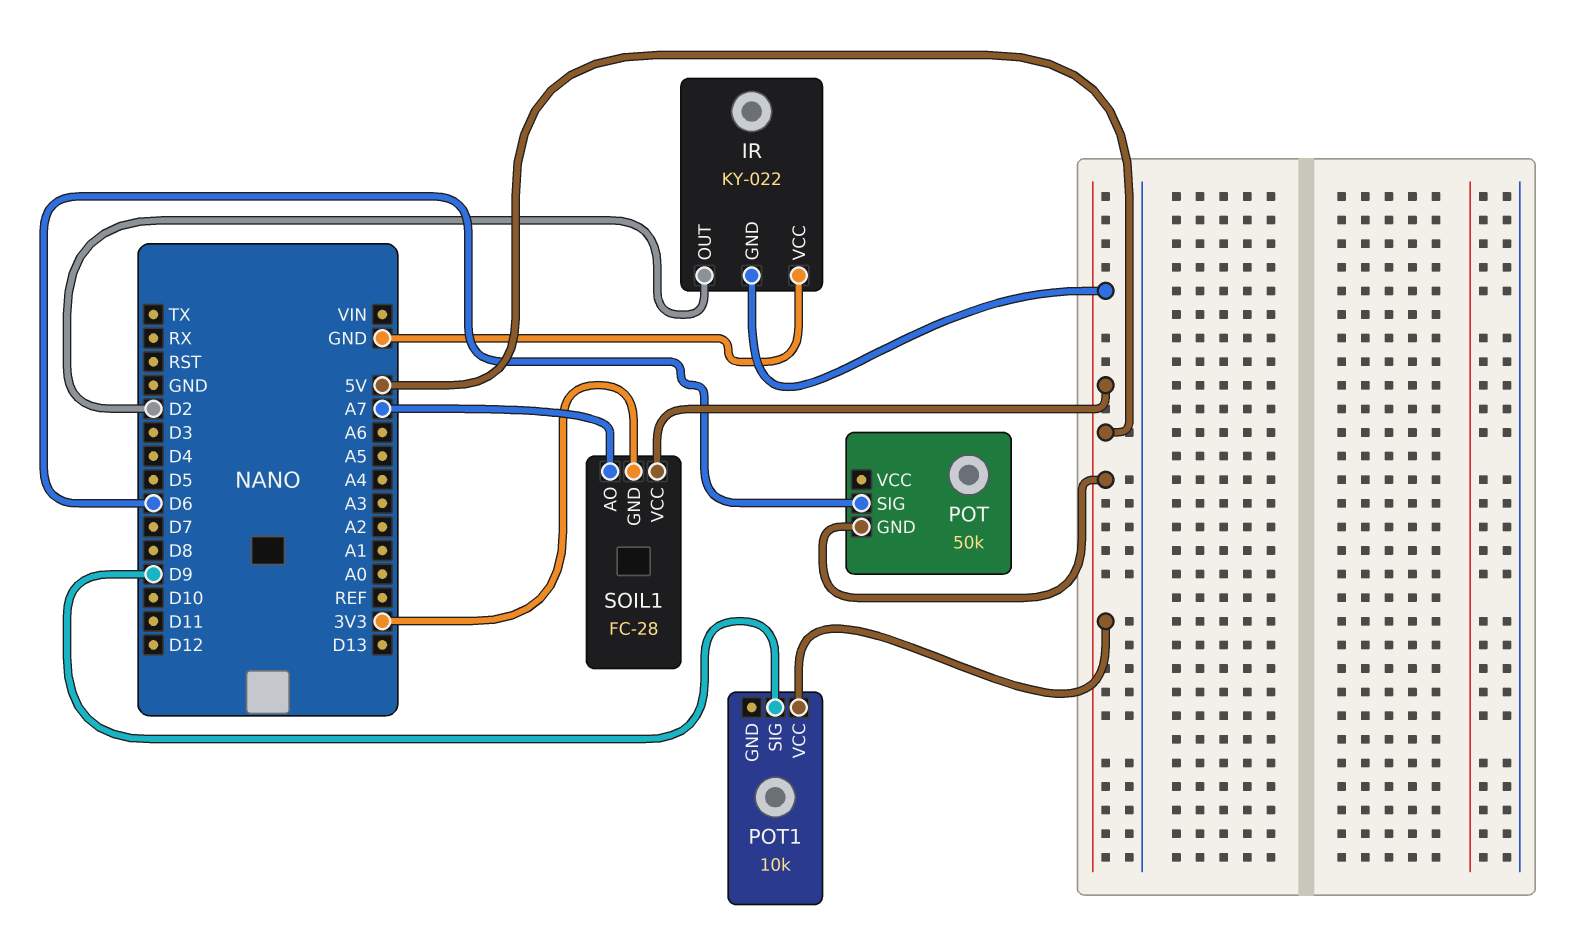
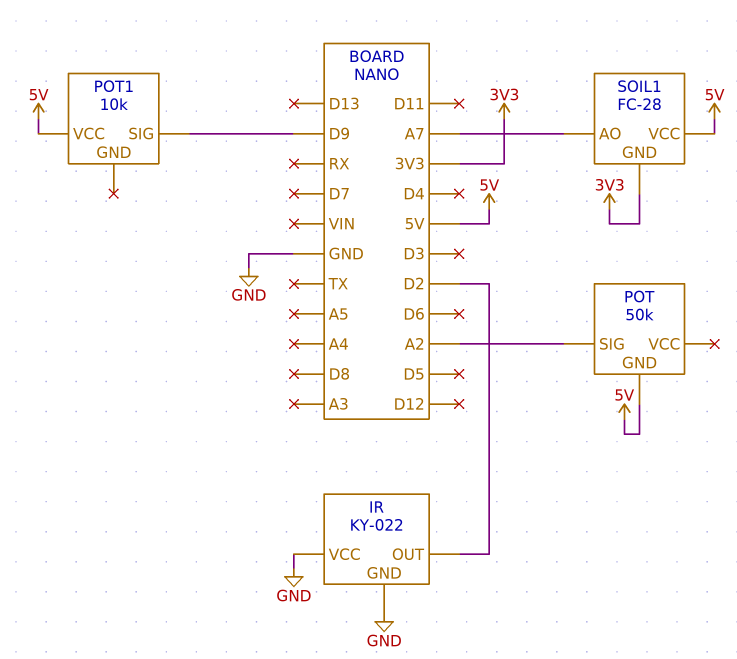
IR pin GND: 5V -> GND
POT pin SIG: D6 -> A2

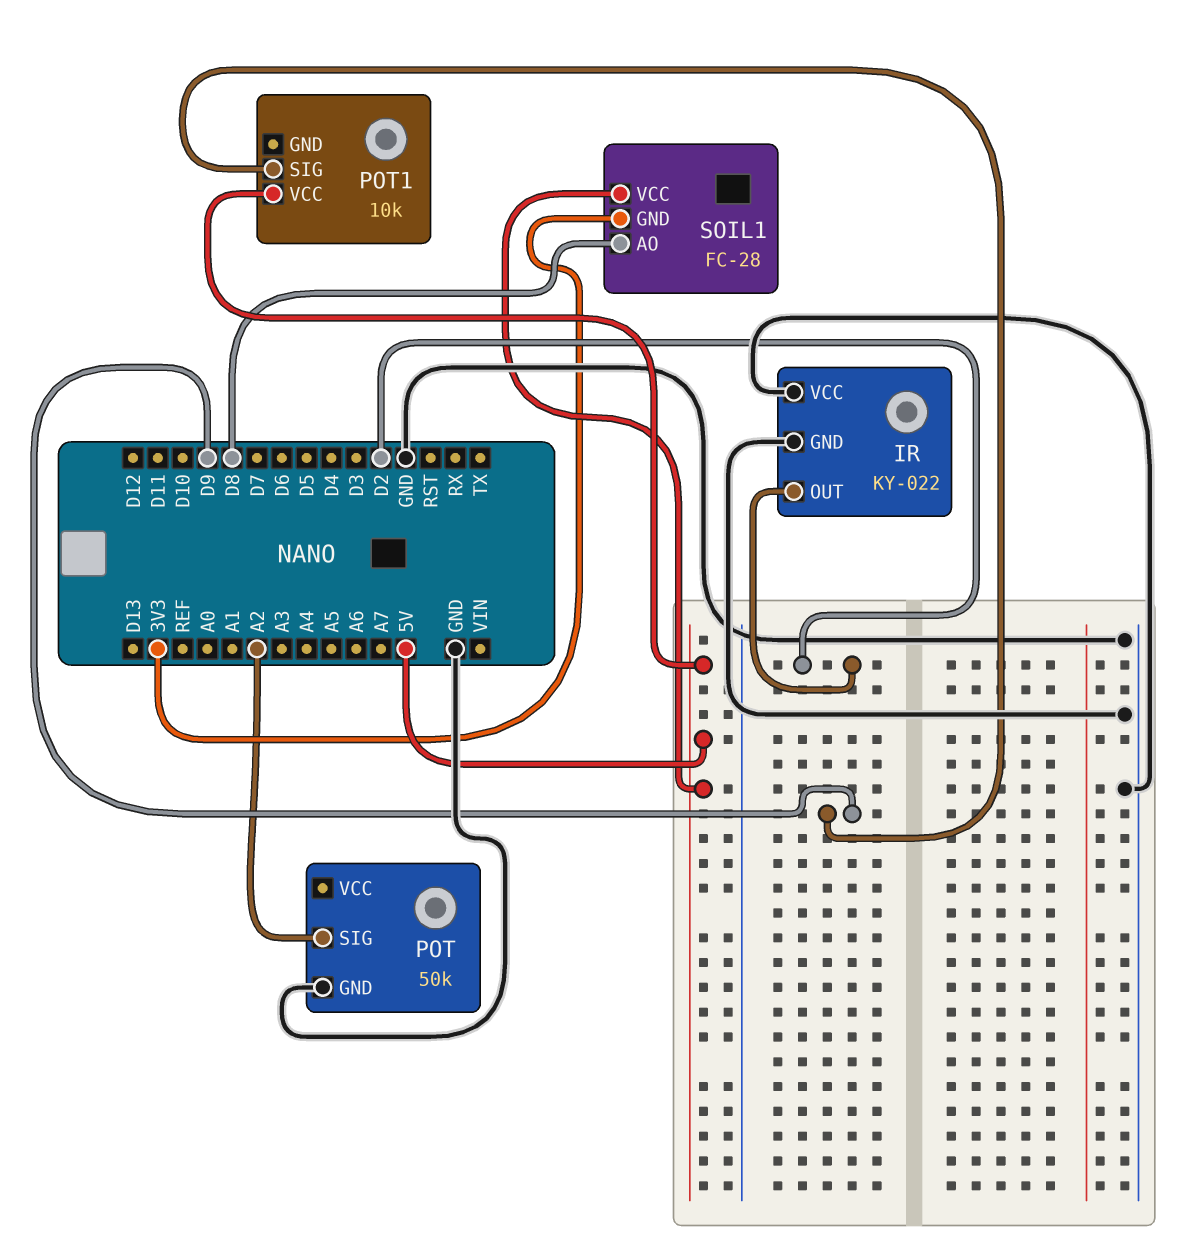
POT pin GND: 5V -> GND
SOIL1 pin AO: A7 -> D8

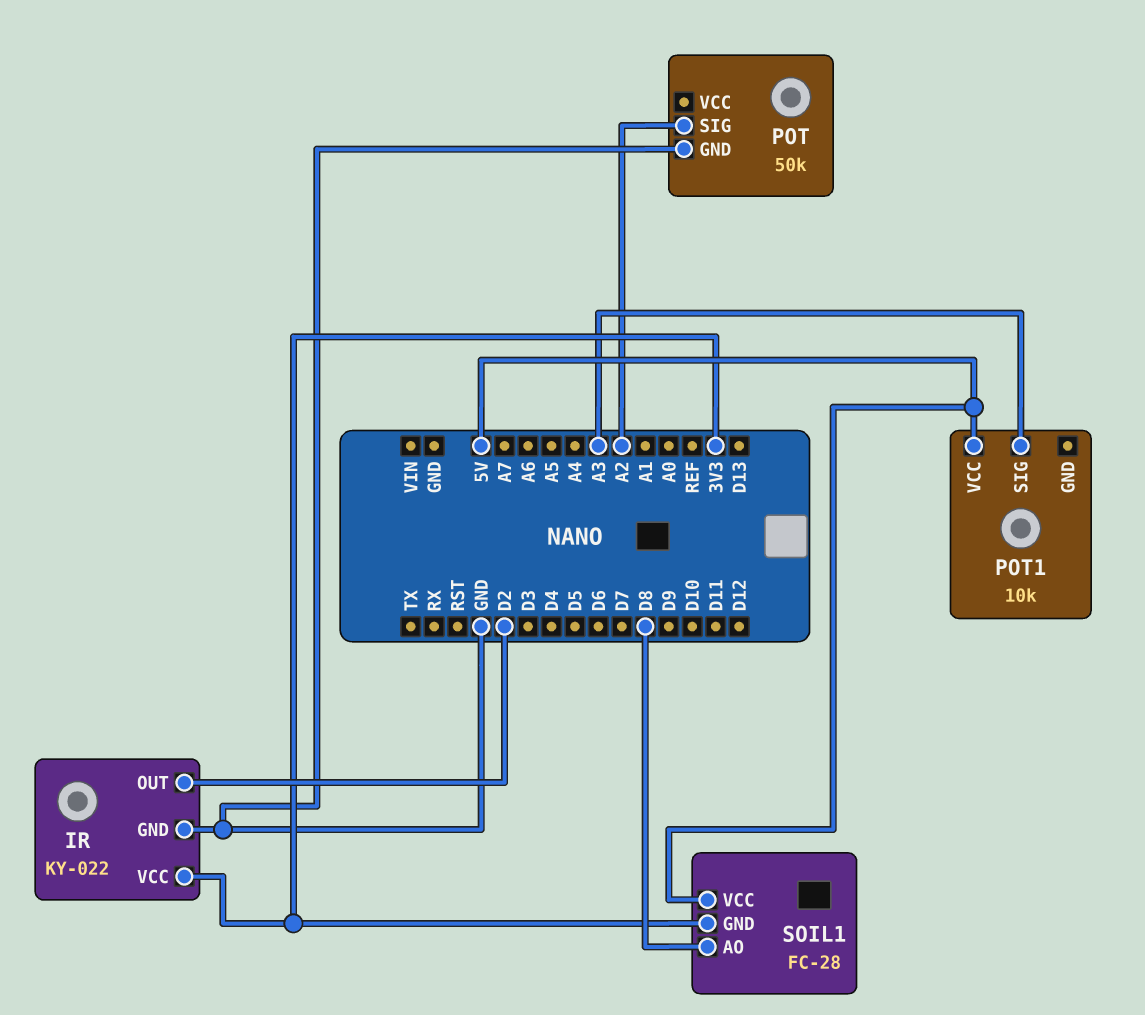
IR pin VCC: GND -> 3V3
POT1 pin SIG: D9 -> A3

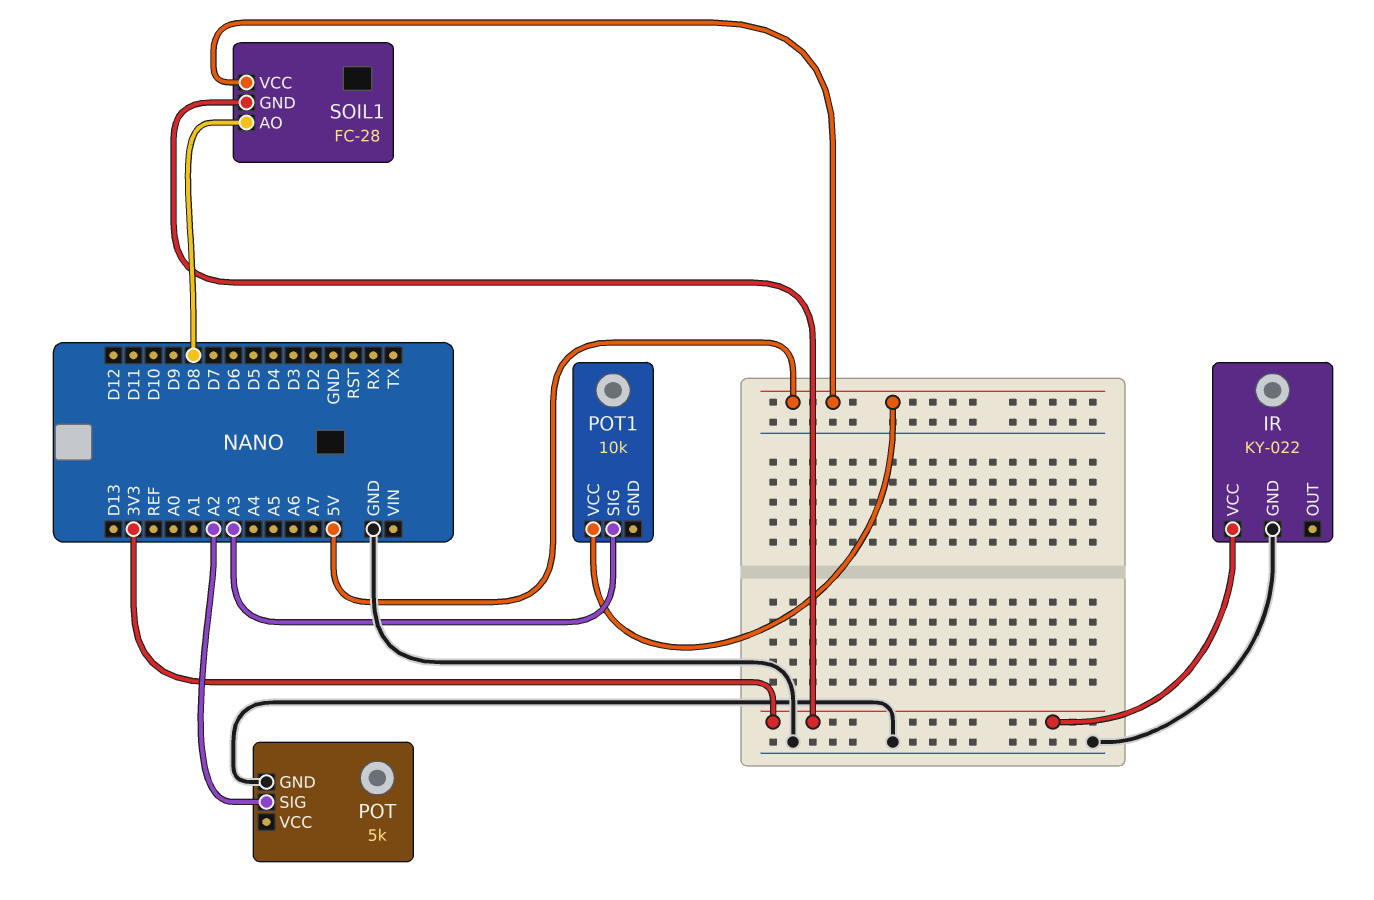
IR pin OUT: D2 -> none
POT: 50k -> 5k

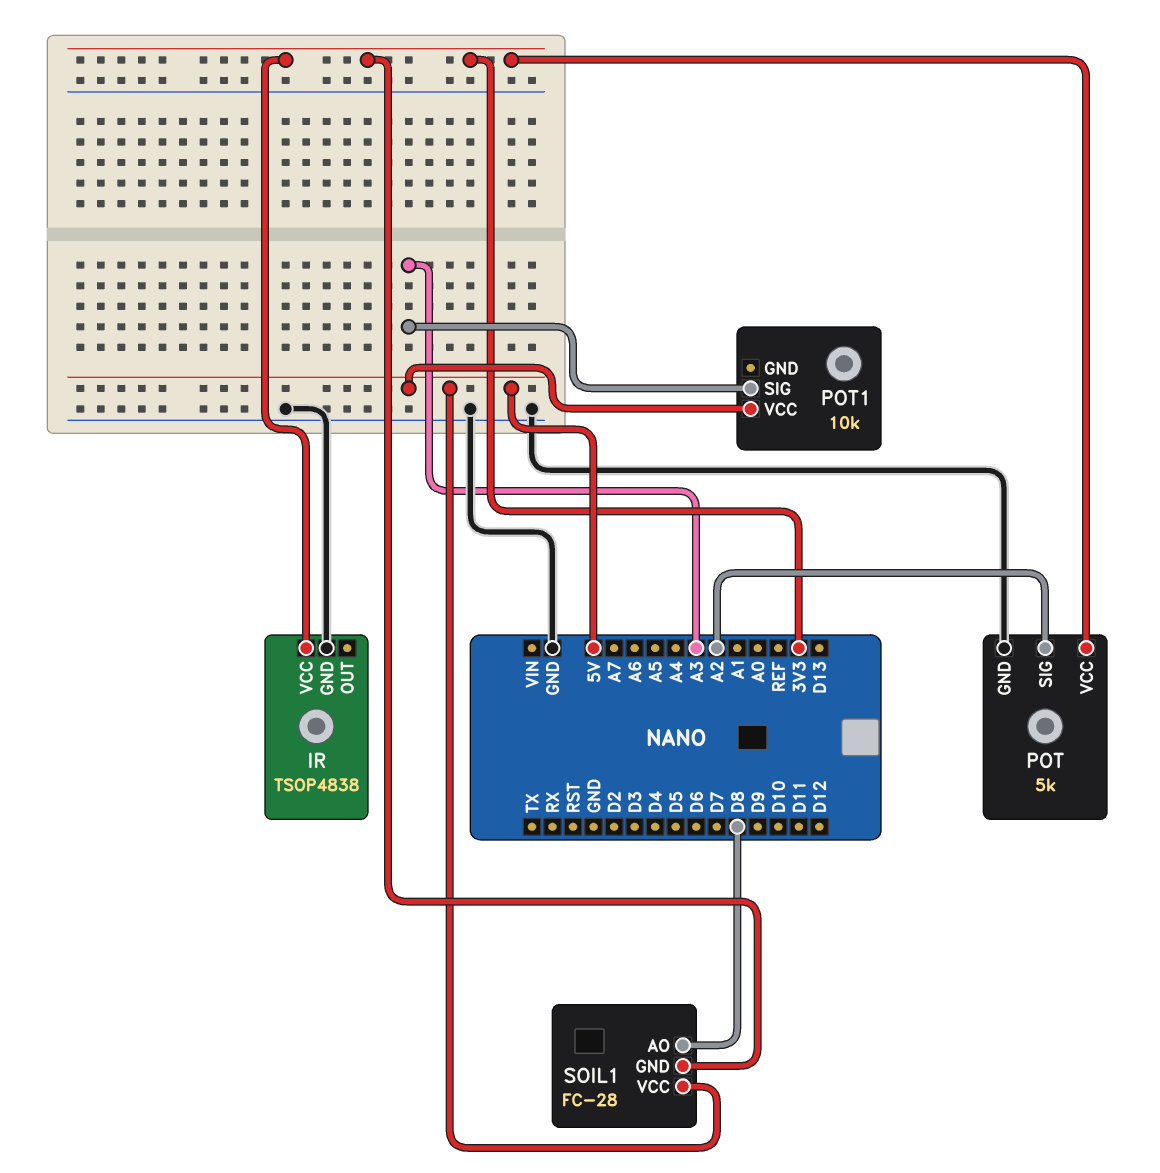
IR: KY-022 -> TSOP4838
POT pin VCC: none -> 3V3

